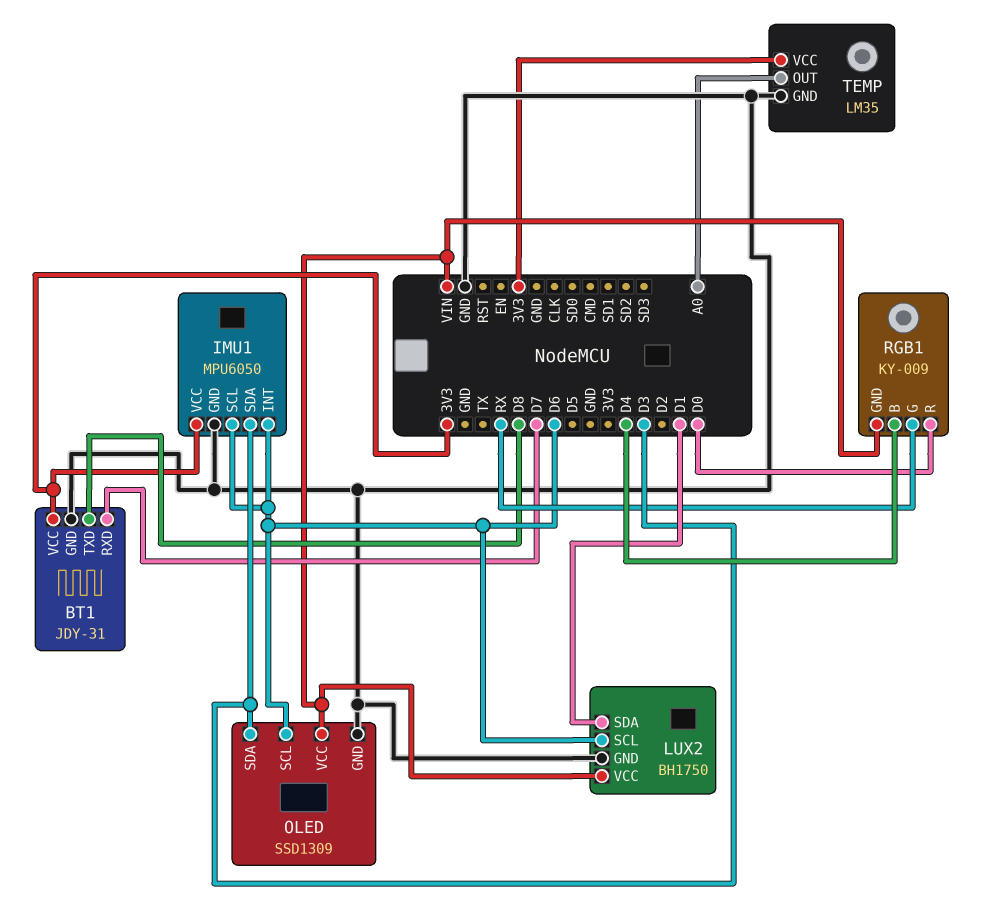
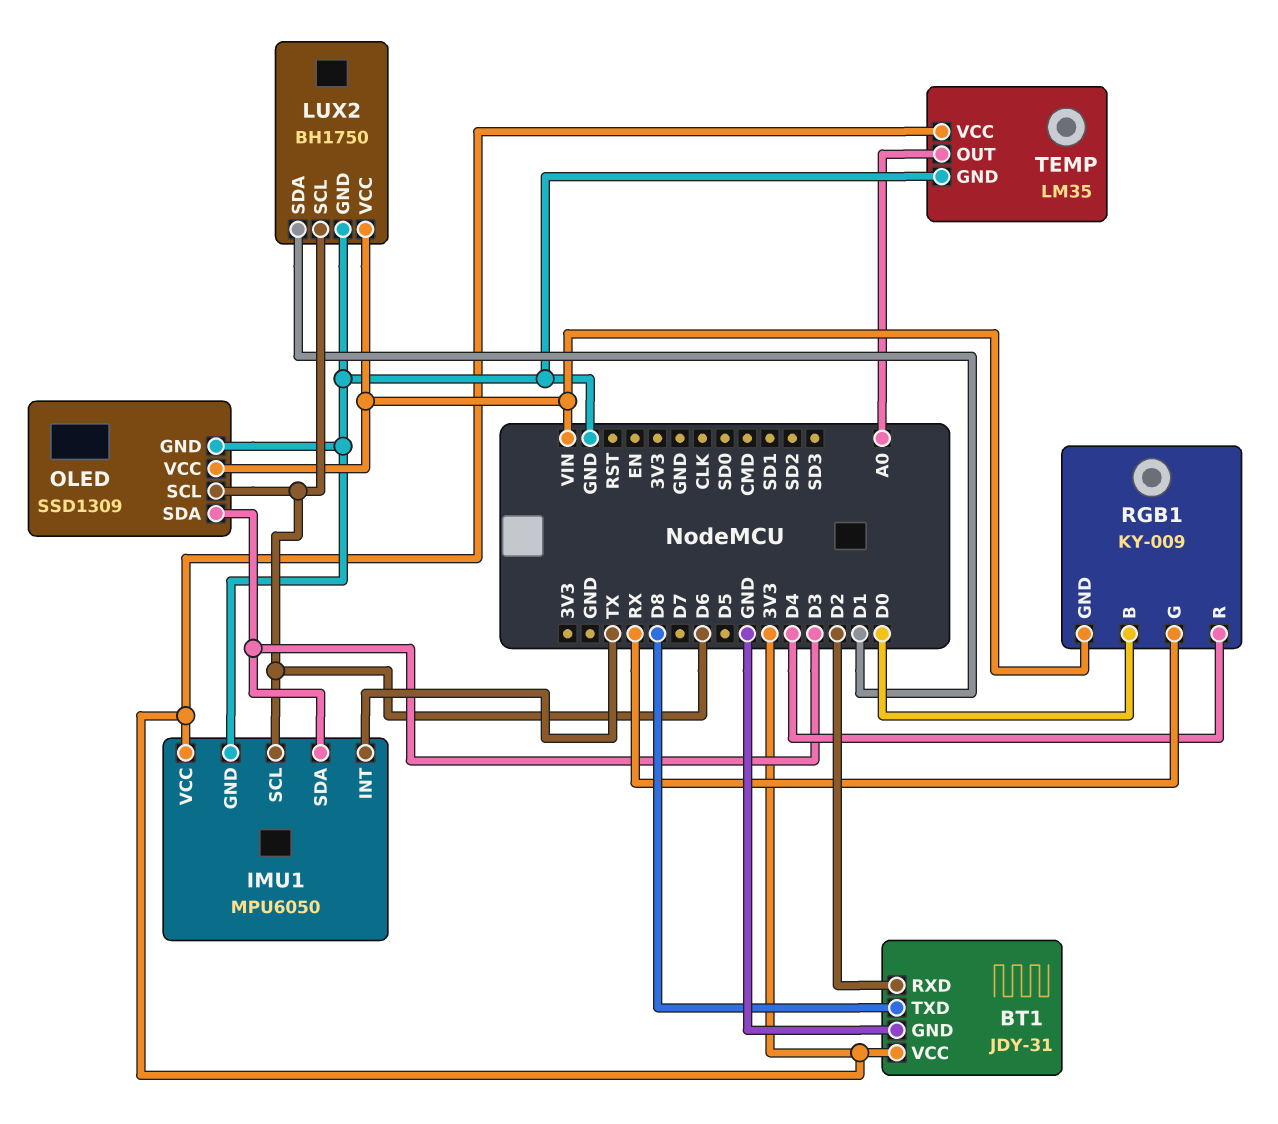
BT1 pin RXD: D7 -> D2
IMU1 pin INT: D6 -> TX
RGB1 pin B: D4 -> D0
RGB1 pin R: D0 -> D4

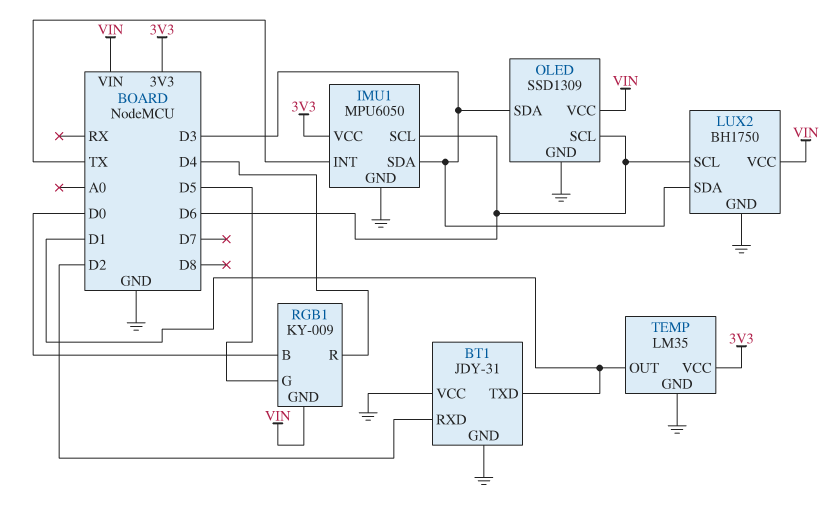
BT1 pin TXD: D8 -> D1
BT1 pin VCC: 3V3 -> GND
LUX2 pin SDA: D1 -> D3
RGB1 pin G: RX -> D5
TEMP pin OUT: A0 -> D1

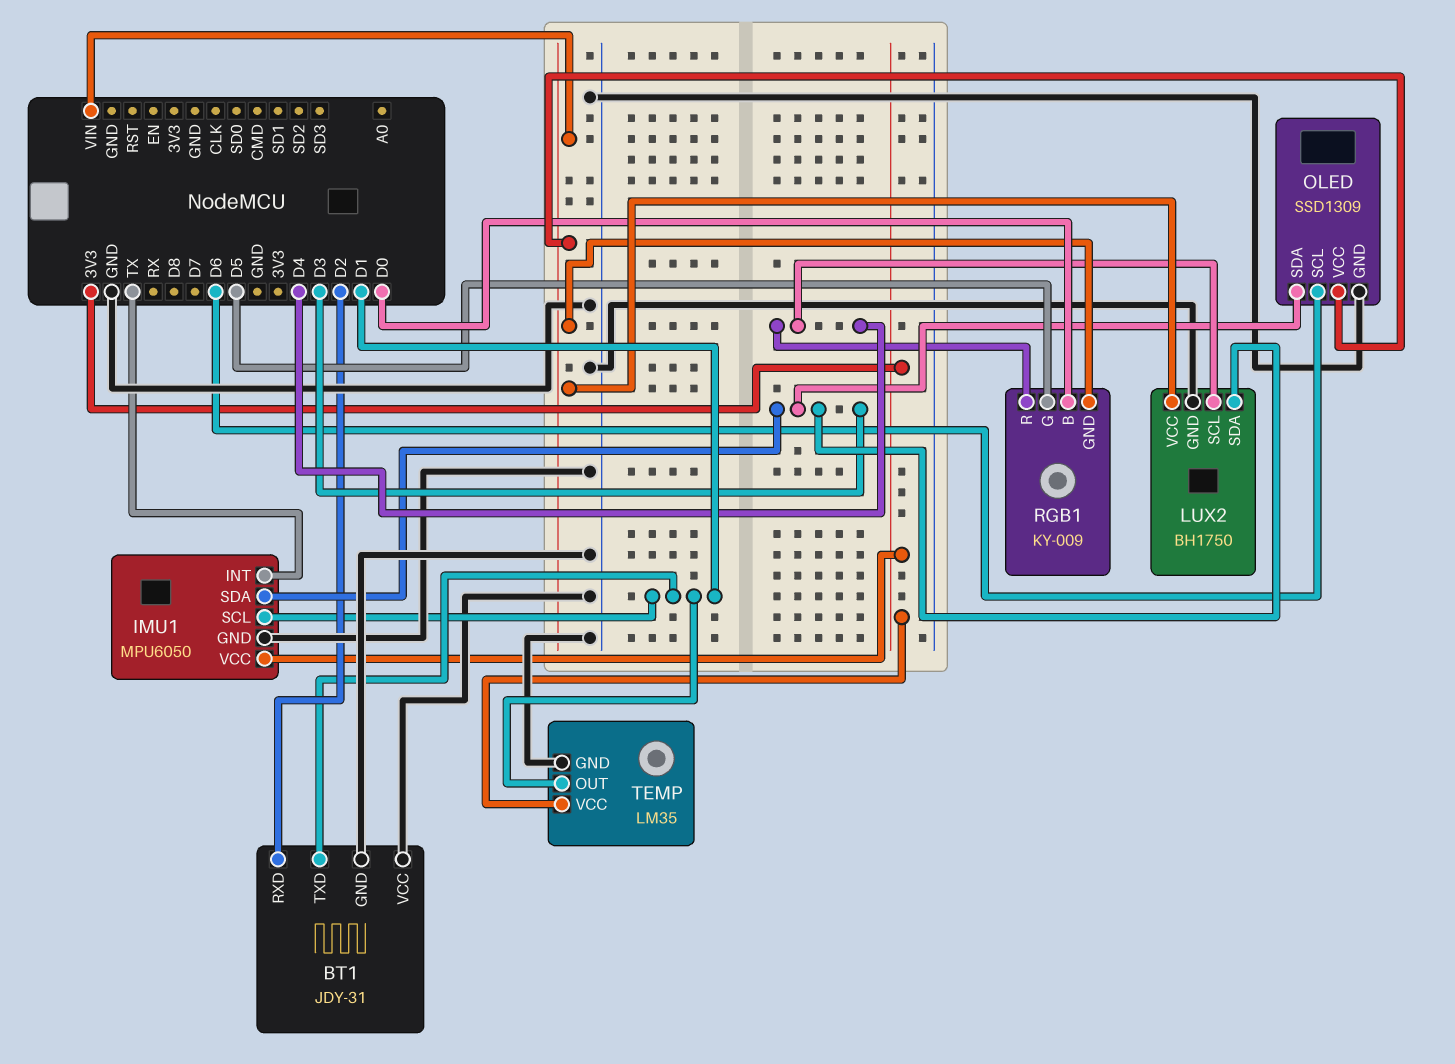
IMU1 pin SCL: D6 -> D1
LUX2 pin SCL: D6 -> D4

